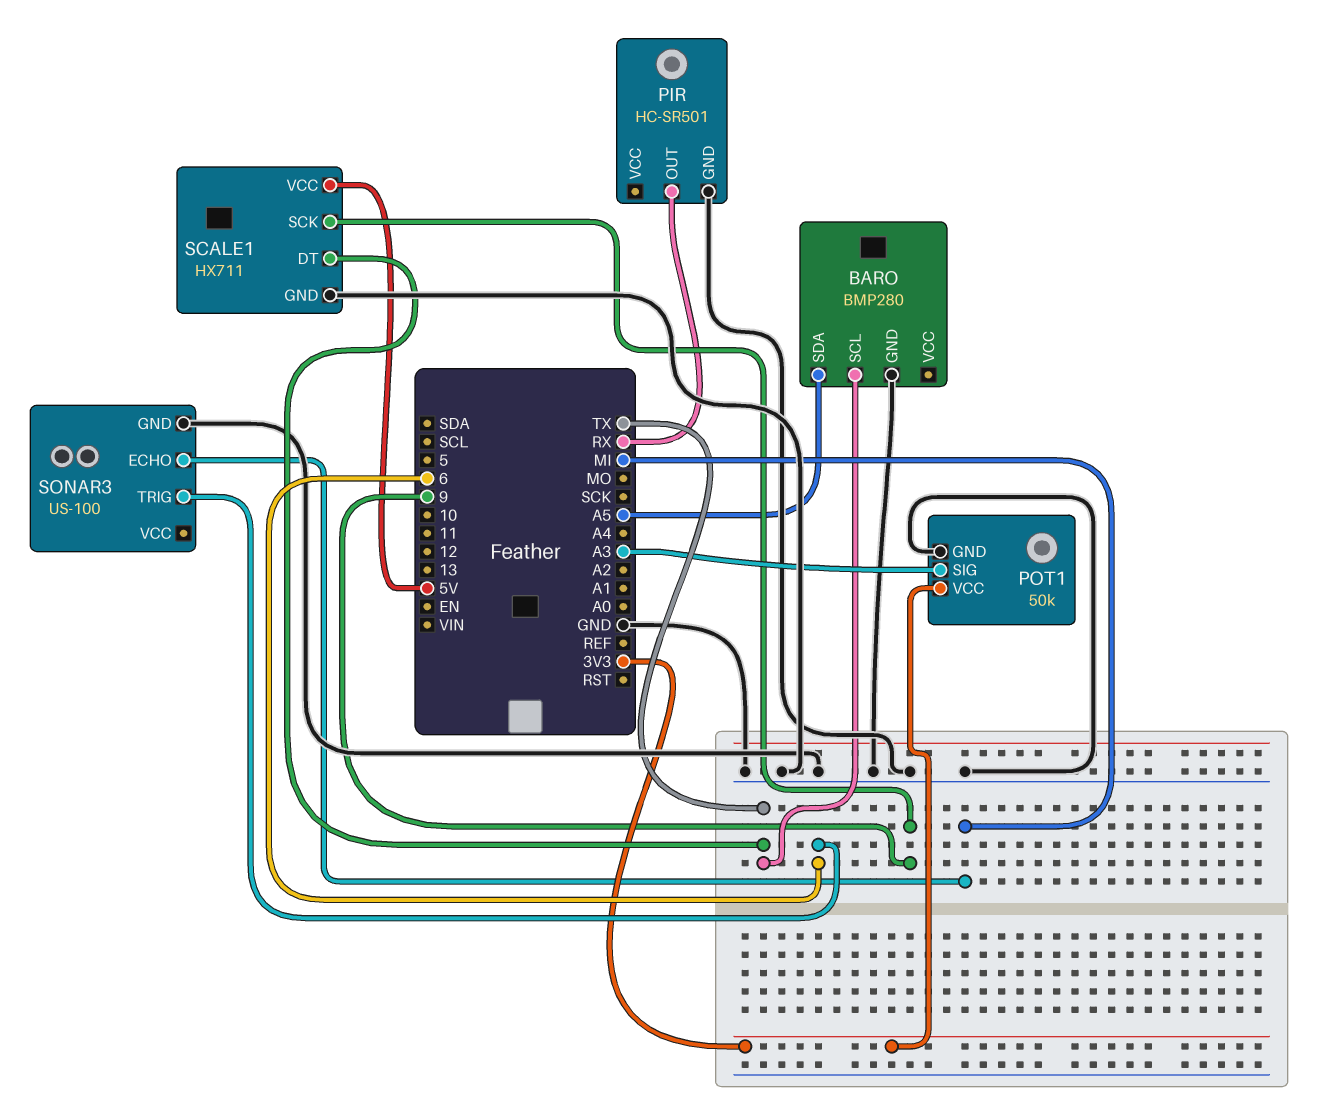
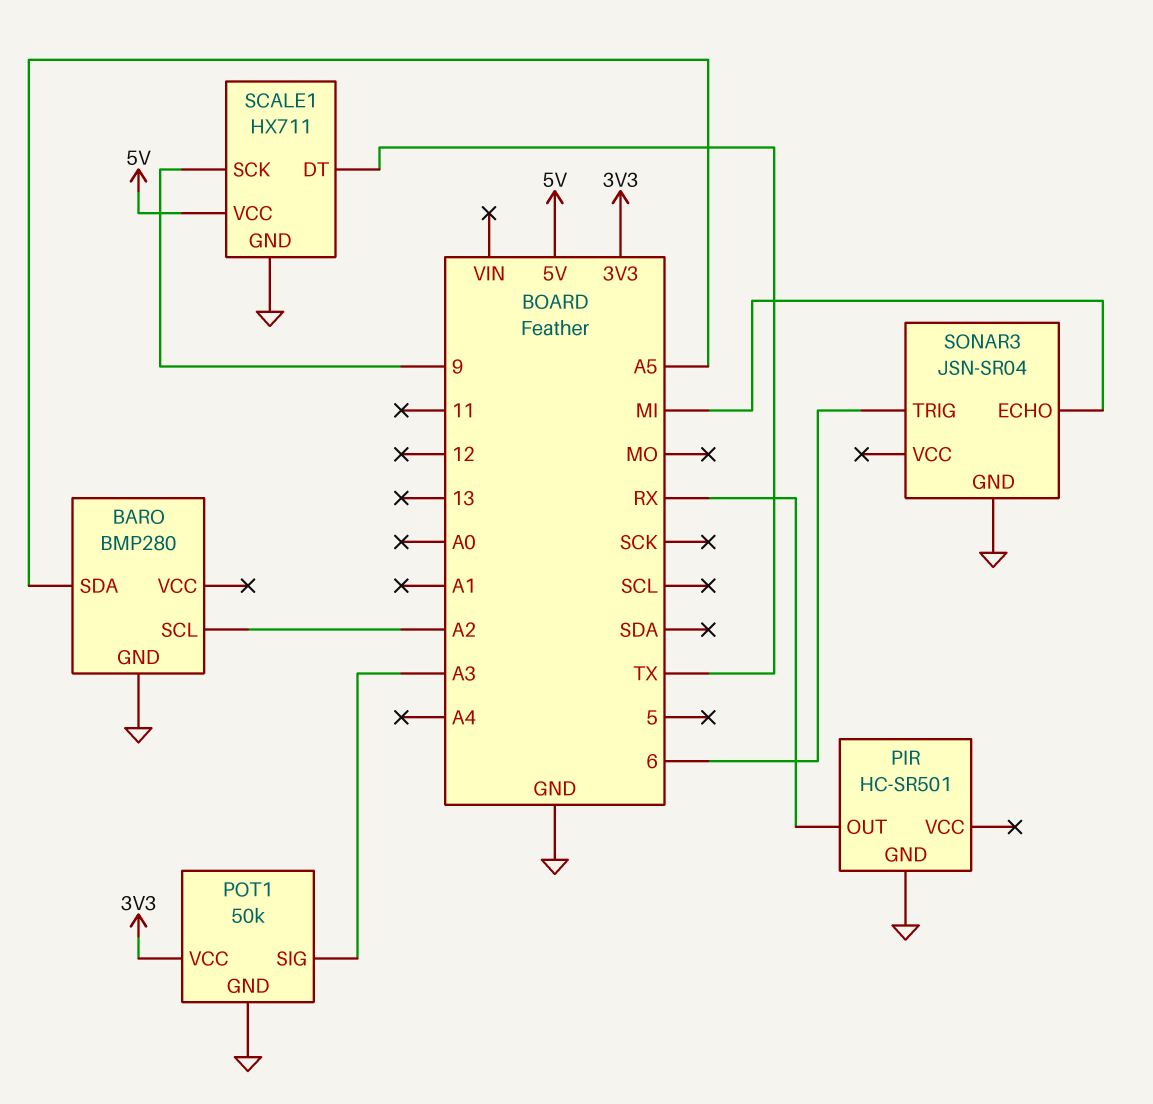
BARO pin SCL: TX -> A2
SONAR3: US-100 -> JSN-SR04

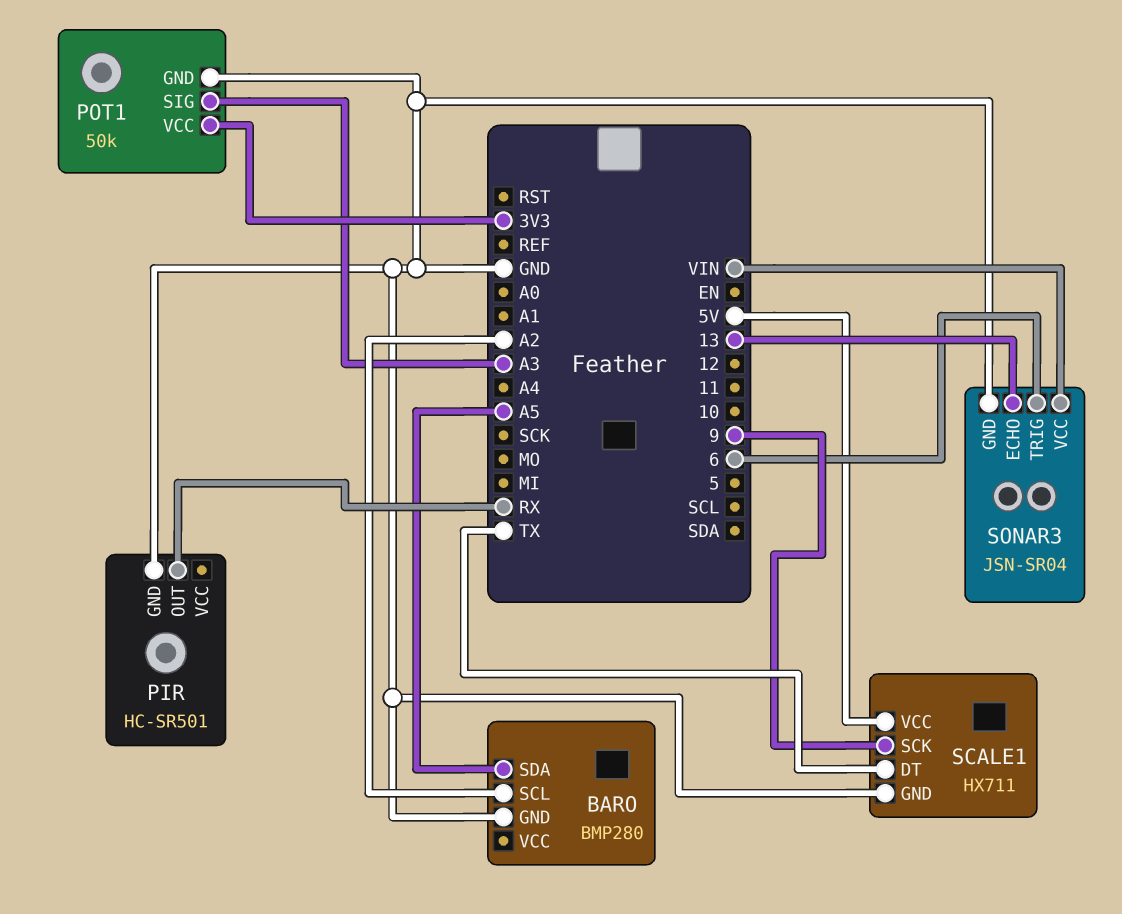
SONAR3 pin ECHO: MI -> 13
SONAR3 pin VCC: none -> VIN

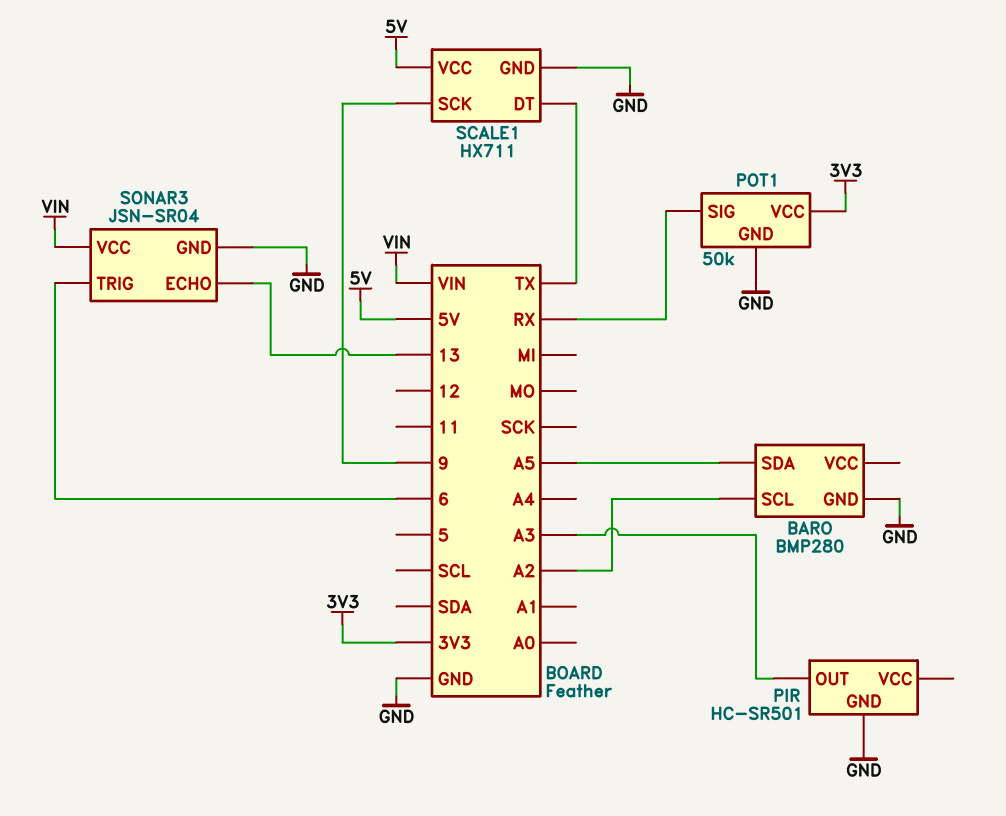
PIR pin OUT: RX -> A3
POT1 pin SIG: A3 -> RX

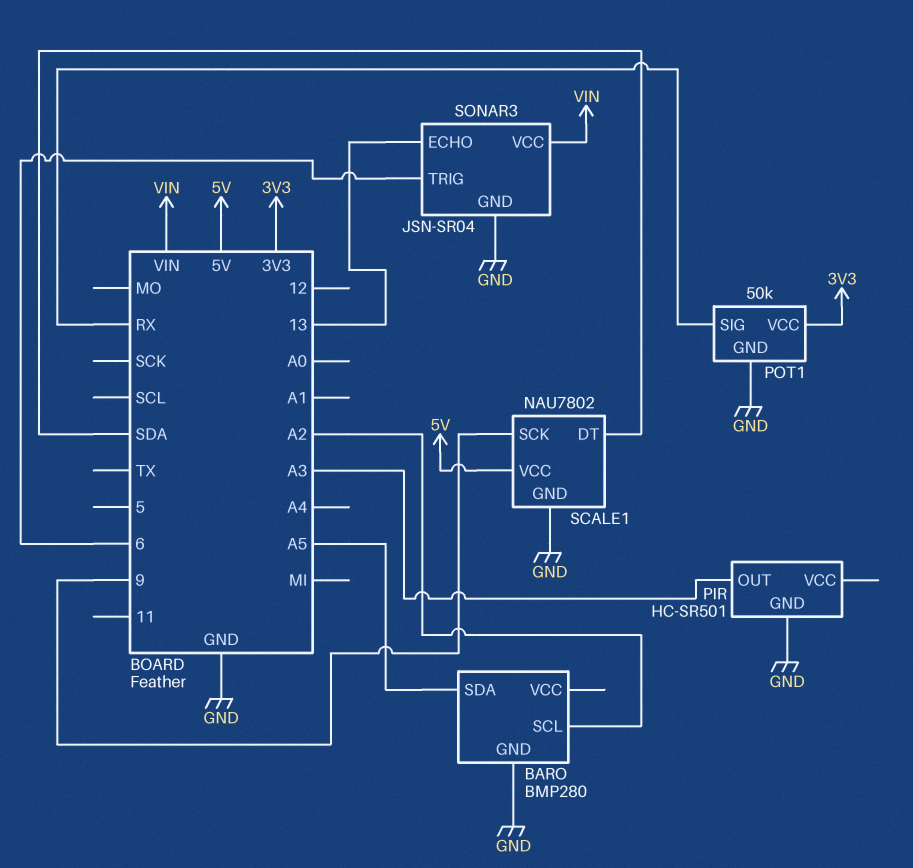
SCALE1: HX711 -> NAU7802
SCALE1 pin DT: TX -> SDA

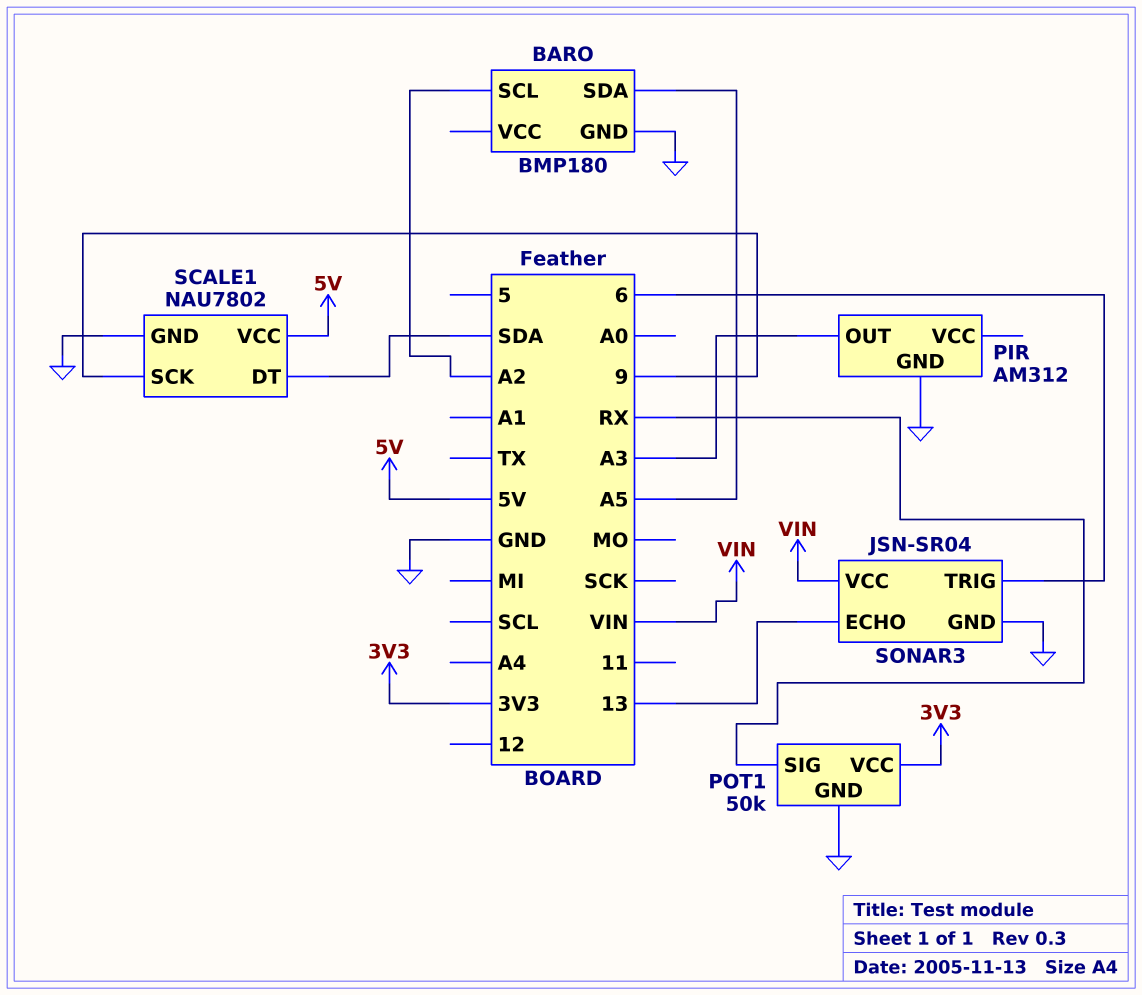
BARO: BMP280 -> BMP180
PIR: HC-SR501 -> AM312

